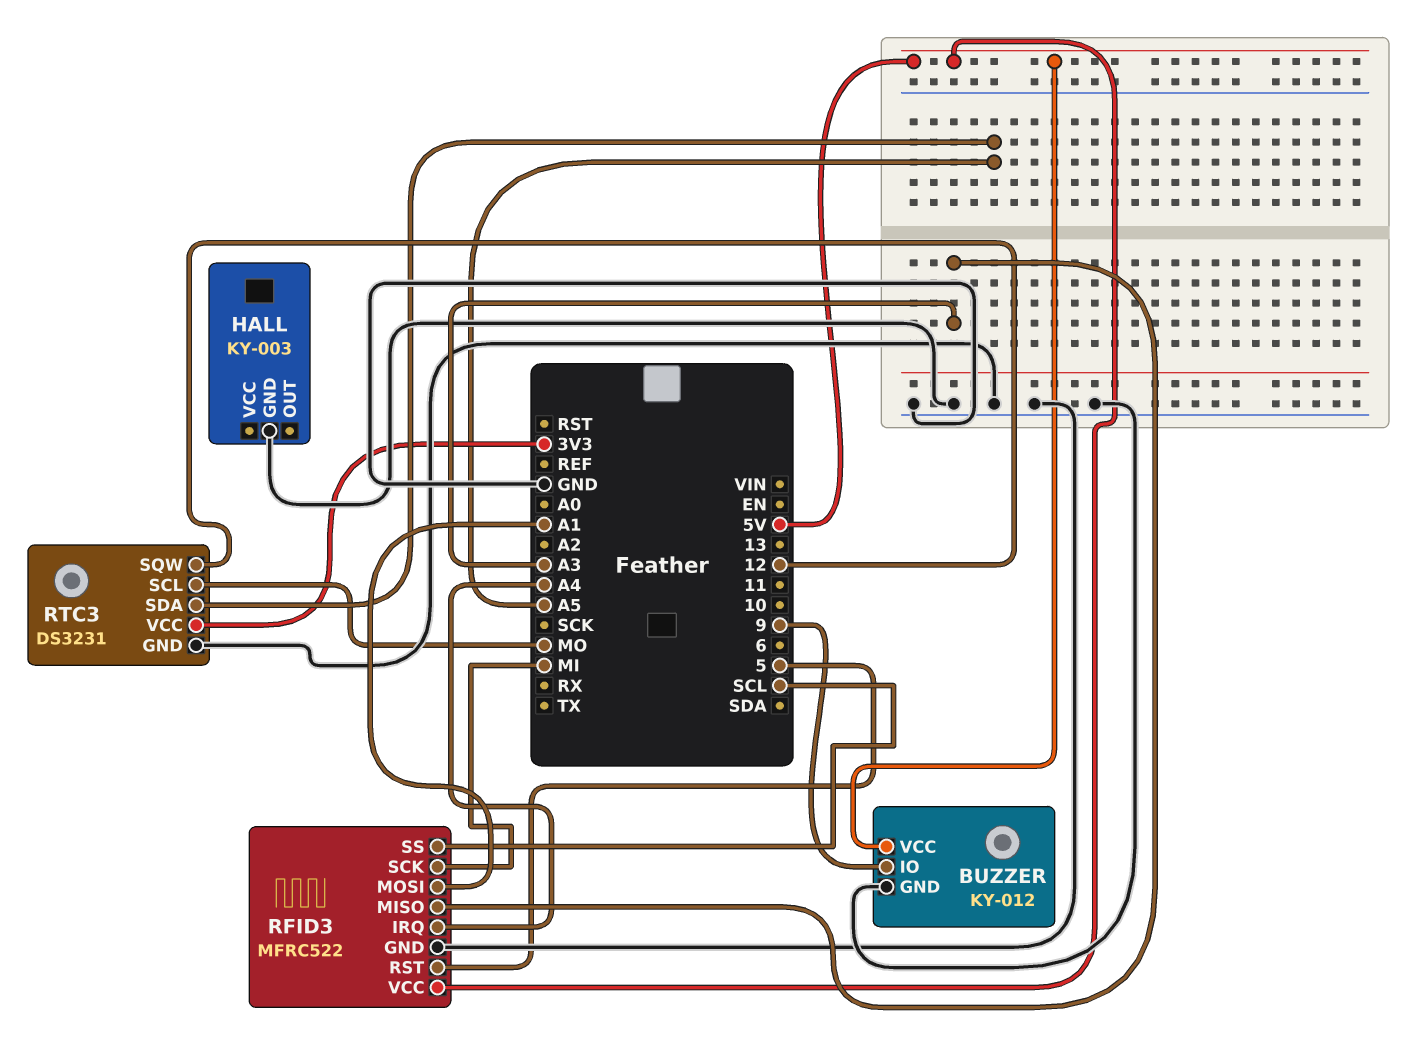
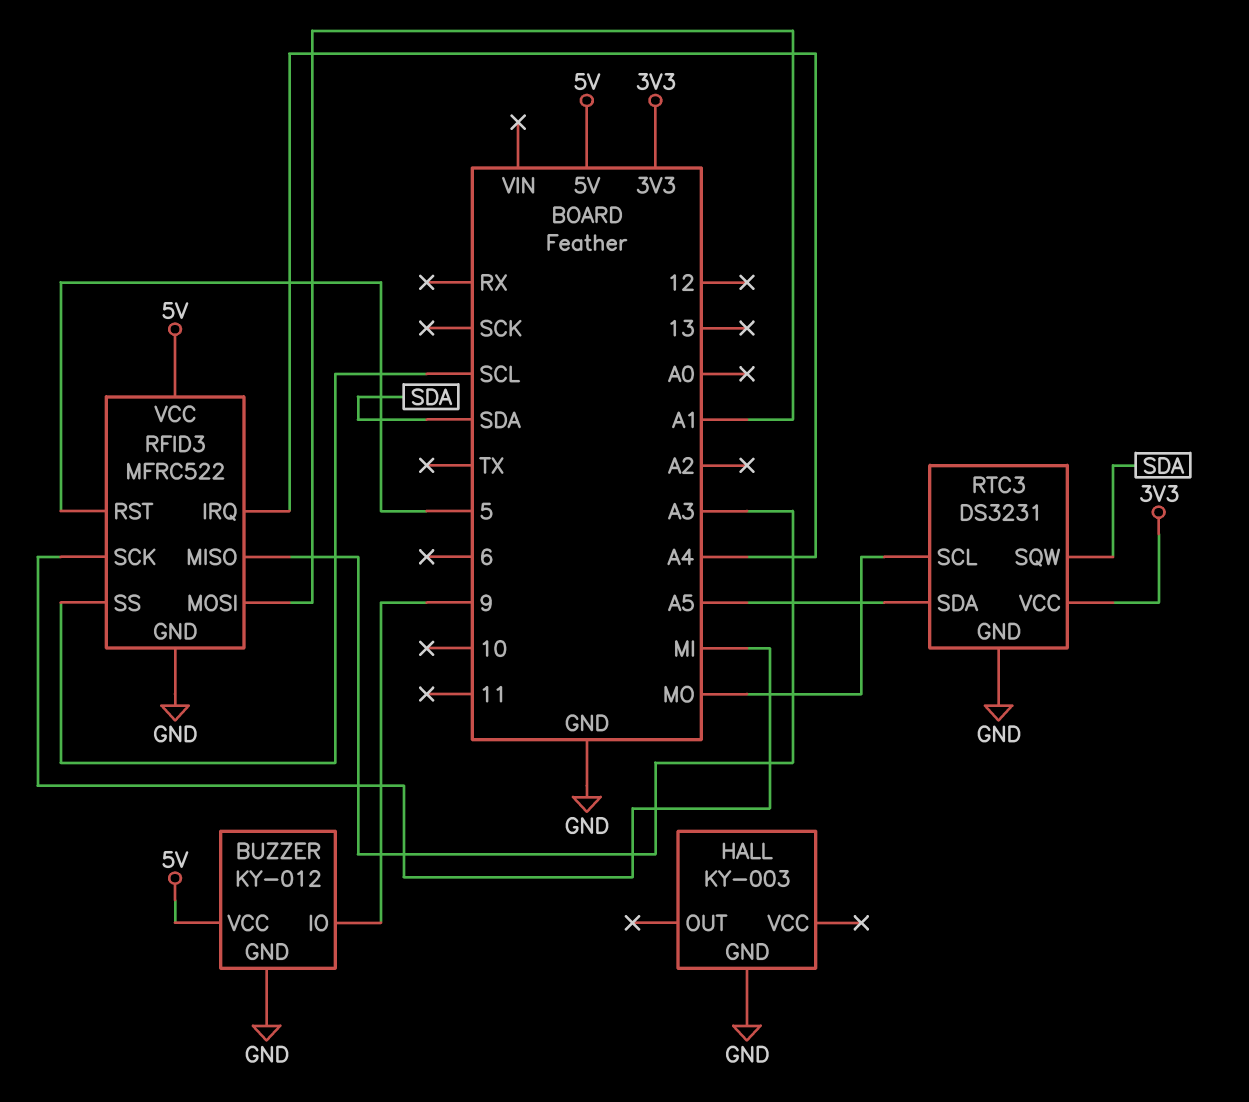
RTC3 pin SQW: 12 -> SDA

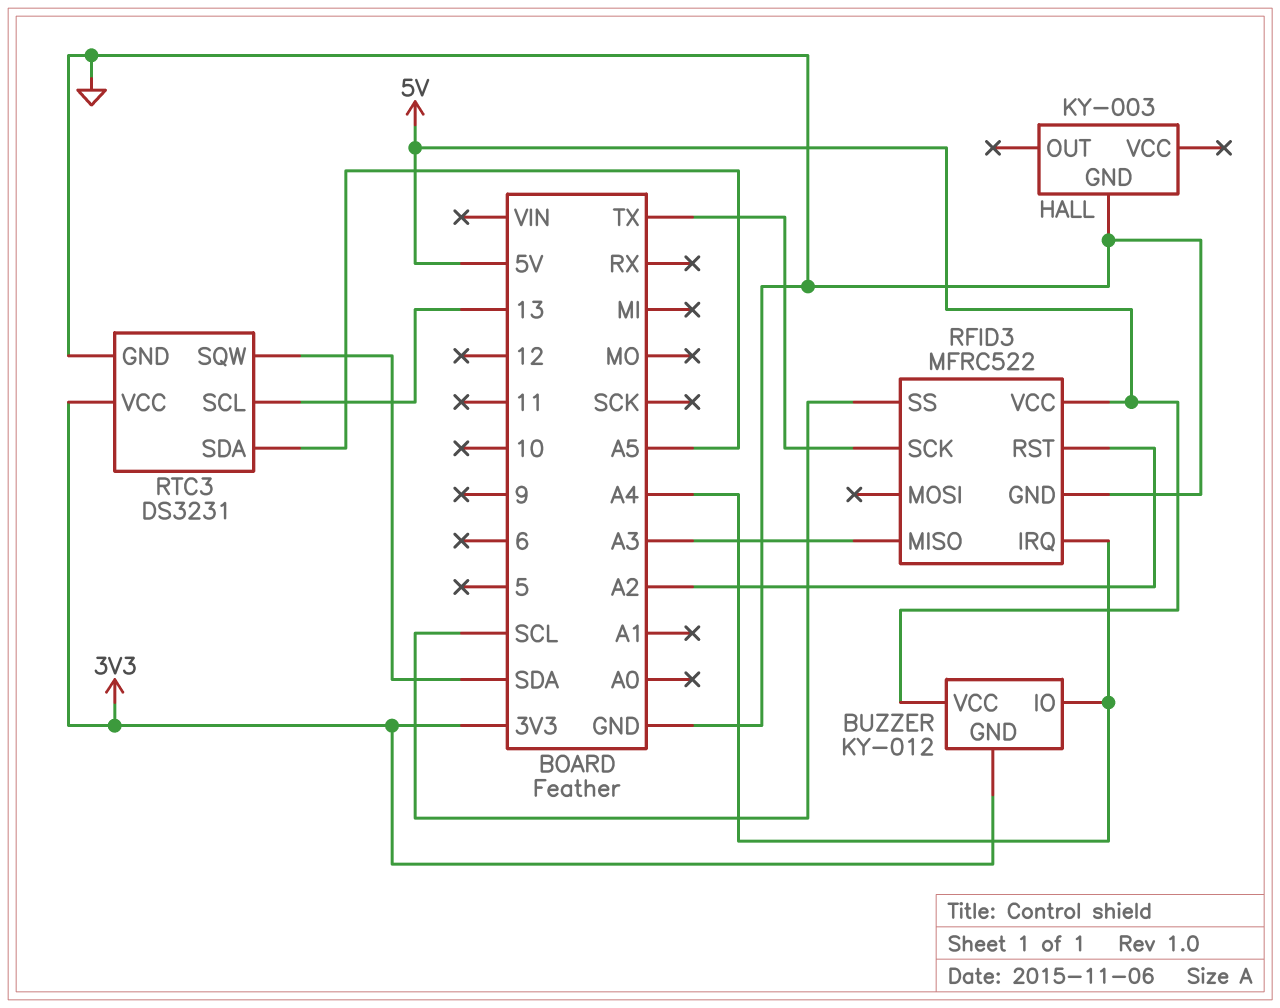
BUZZER pin GND: GND -> 3V3
BUZZER pin IO: 9 -> A4
RFID3 pin MOSI: A1 -> none
RFID3 pin RST: 5 -> A2
RFID3 pin SCK: MI -> TX
RTC3 pin SCL: MO -> 13

